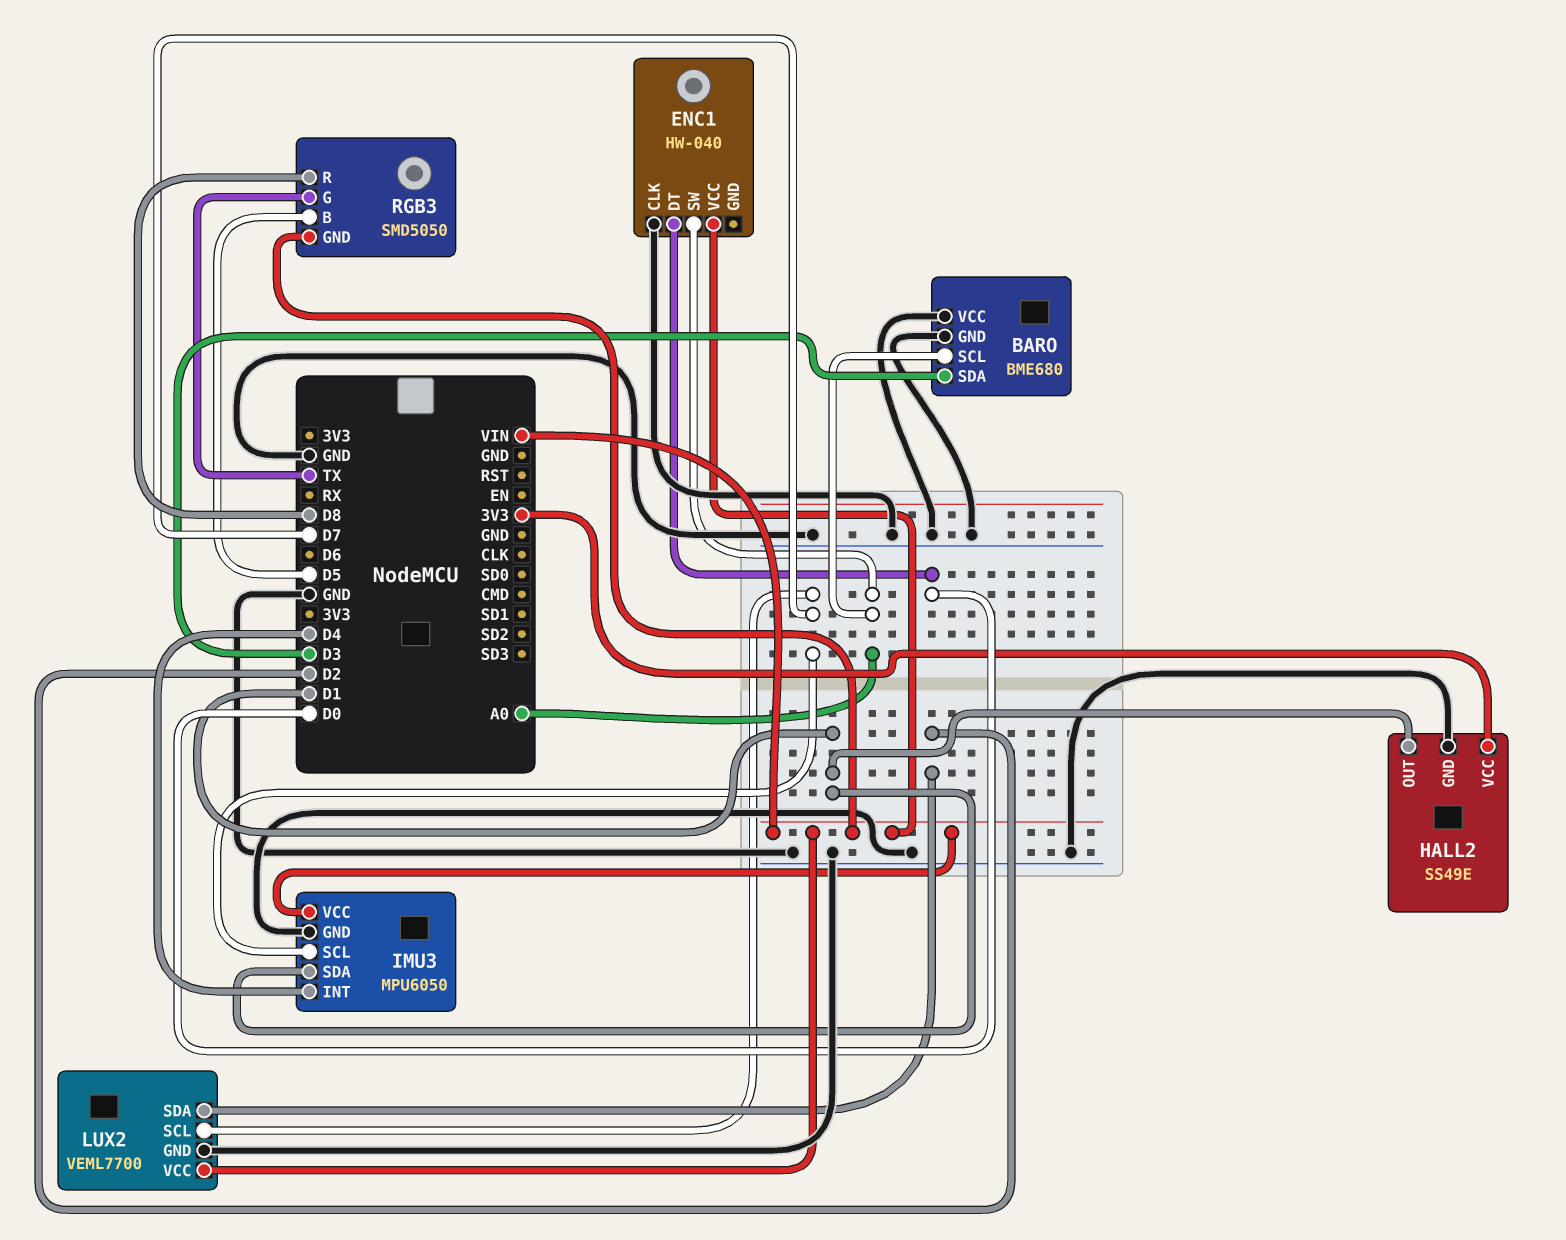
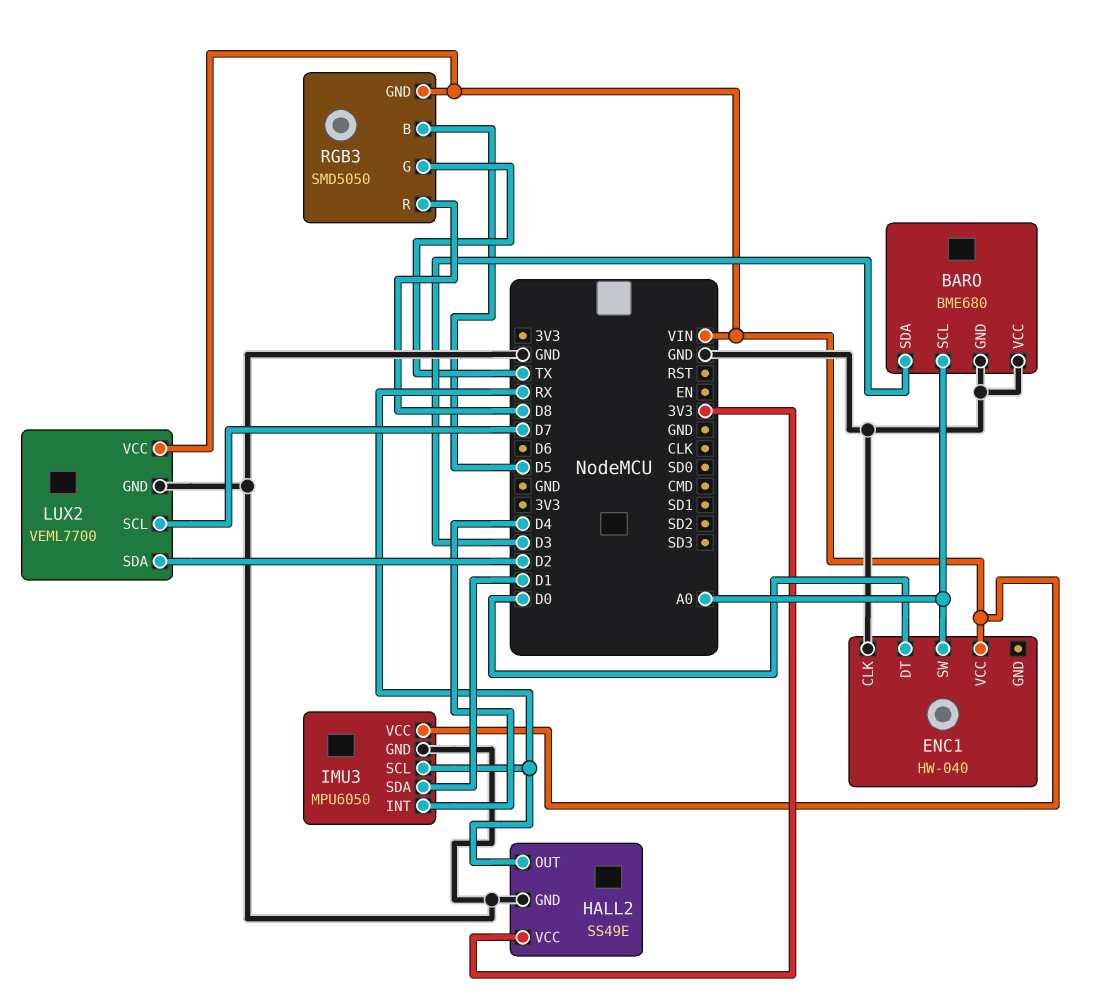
HALL2 pin OUT: D1 -> RX
IMU3 pin SCL: D7 -> RX

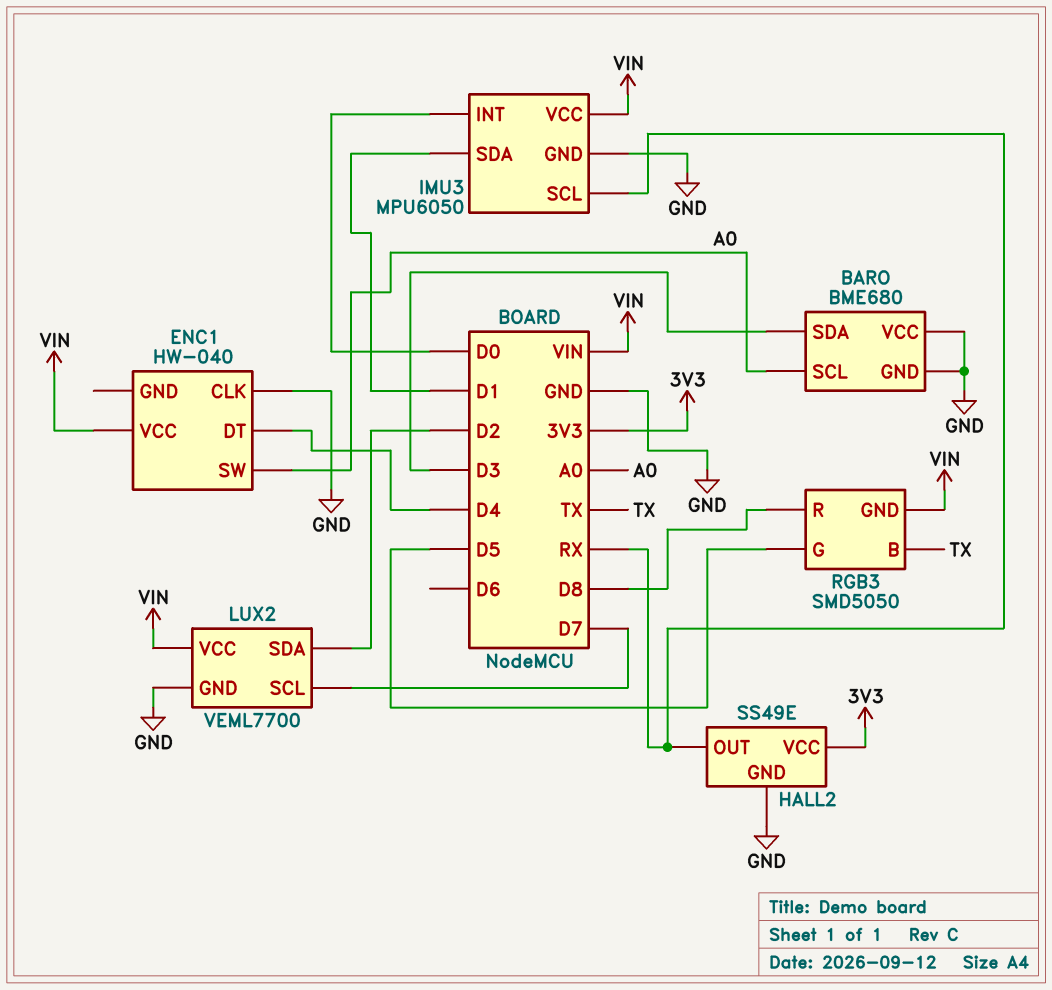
ENC1 pin DT: D0 -> D4
IMU3 pin INT: D4 -> D0
RGB3 pin B: D5 -> TX
RGB3 pin G: TX -> D5

